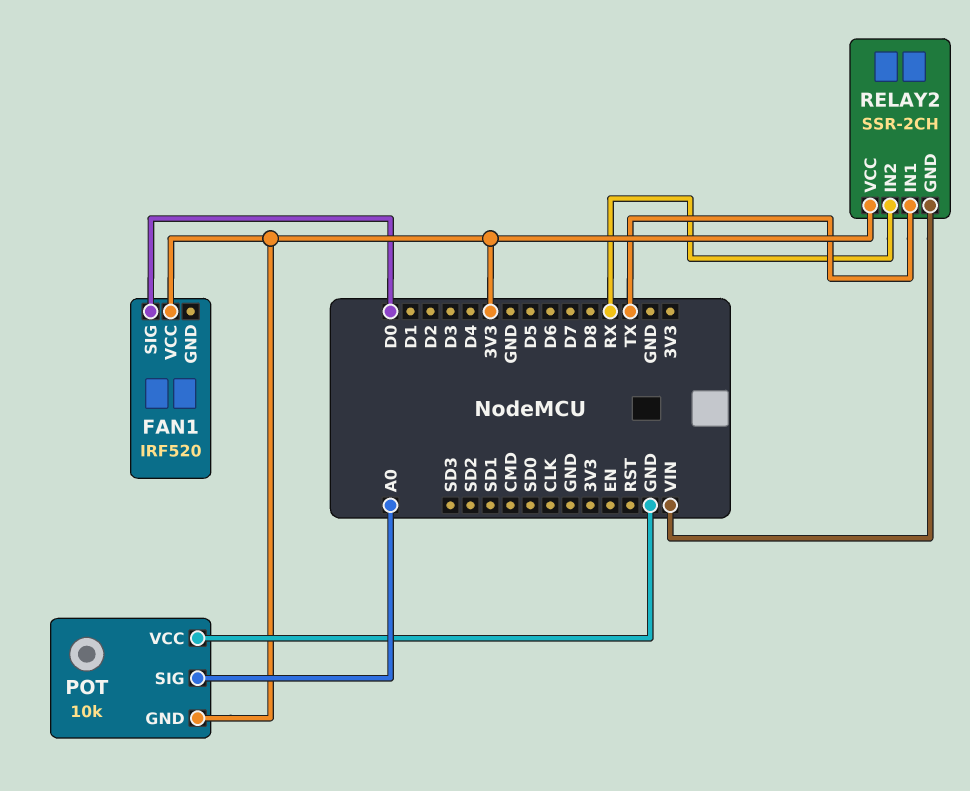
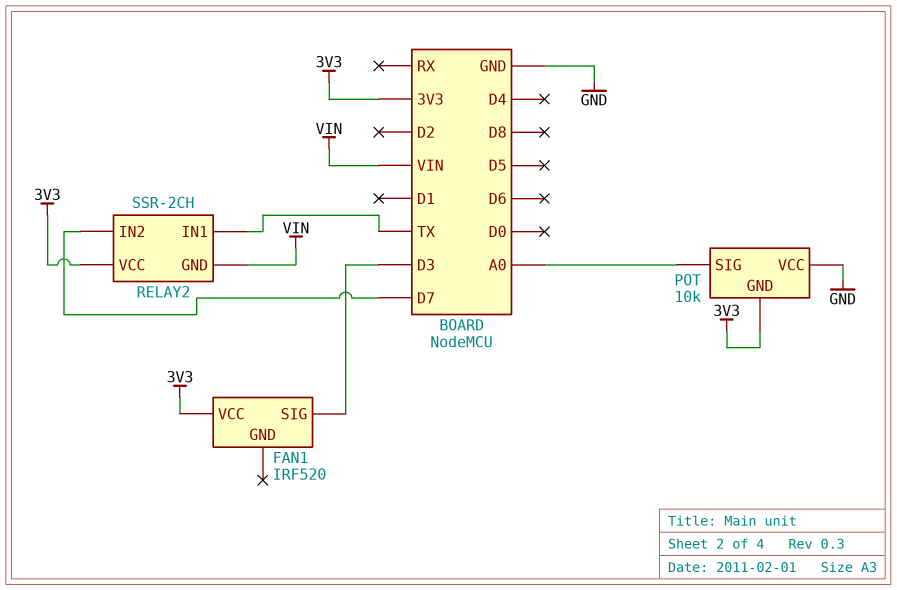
FAN1 pin SIG: D0 -> D3
RELAY2 pin IN2: RX -> D7

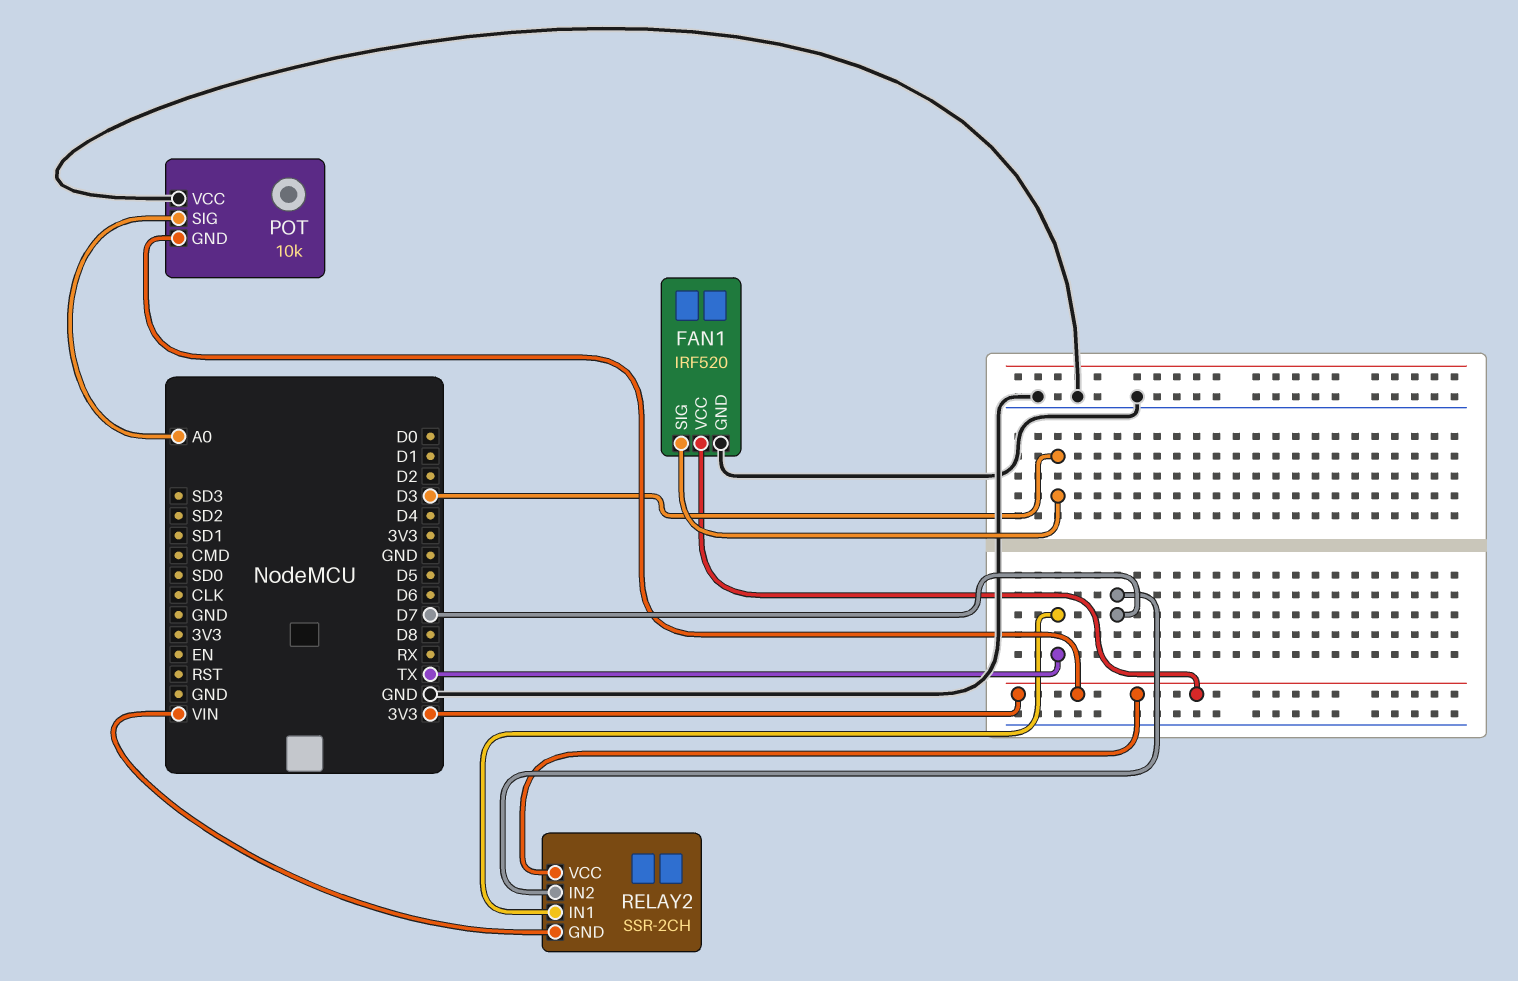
FAN1 pin GND: none -> GND

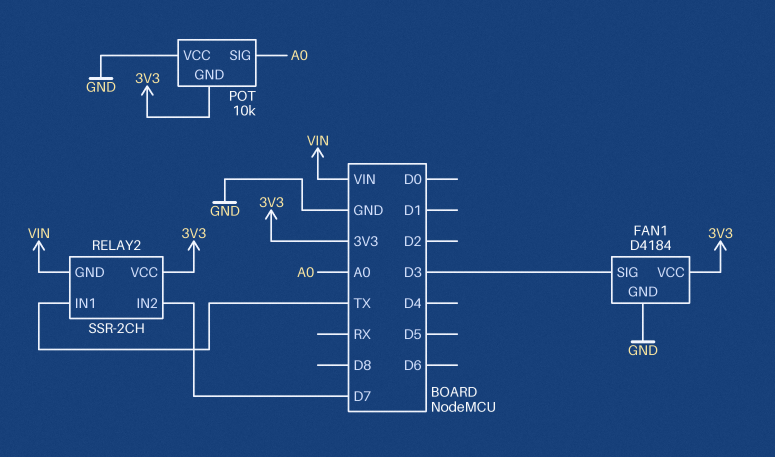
FAN1: IRF520 -> D4184

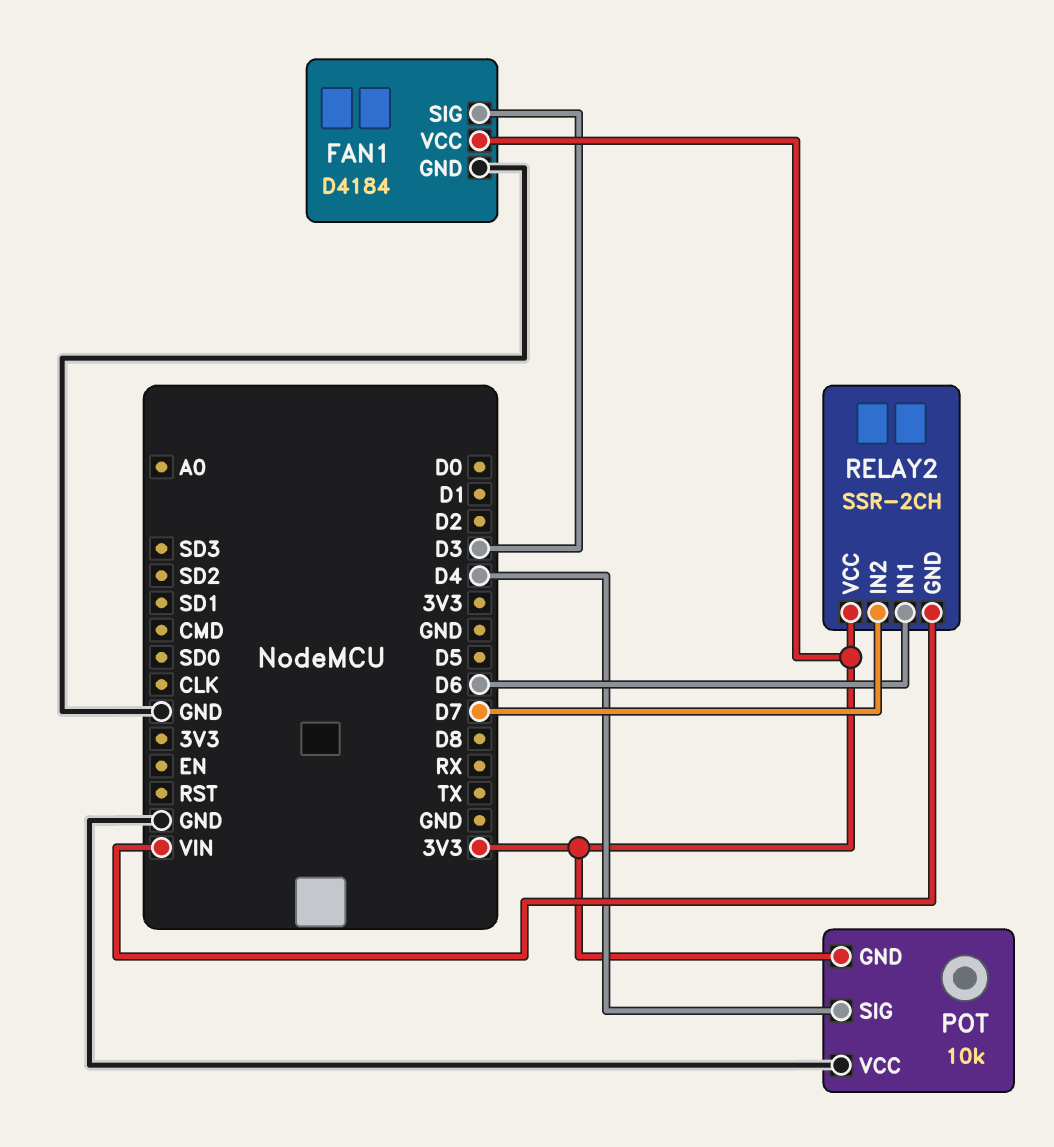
POT pin SIG: A0 -> D4
RELAY2 pin IN1: TX -> D6

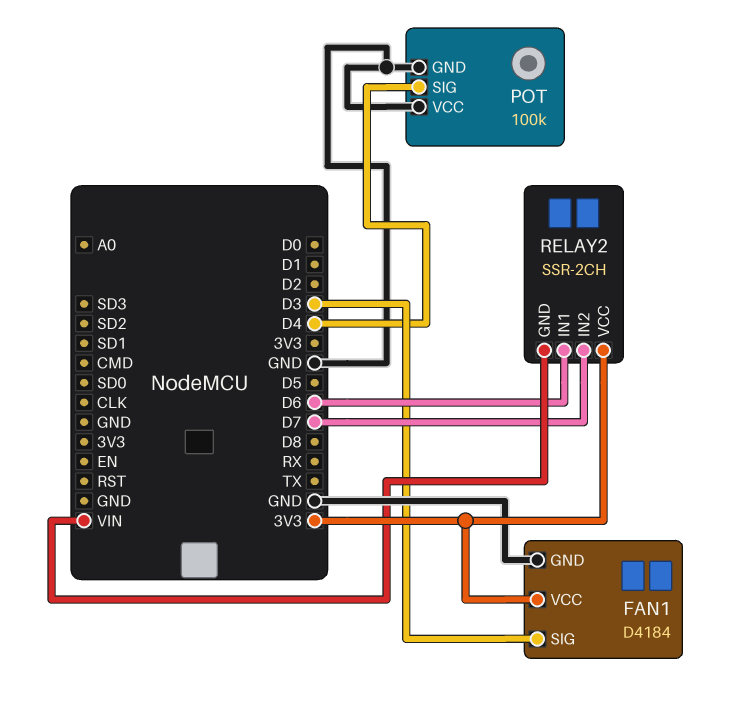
POT: 10k -> 100k
POT pin GND: 3V3 -> GND

